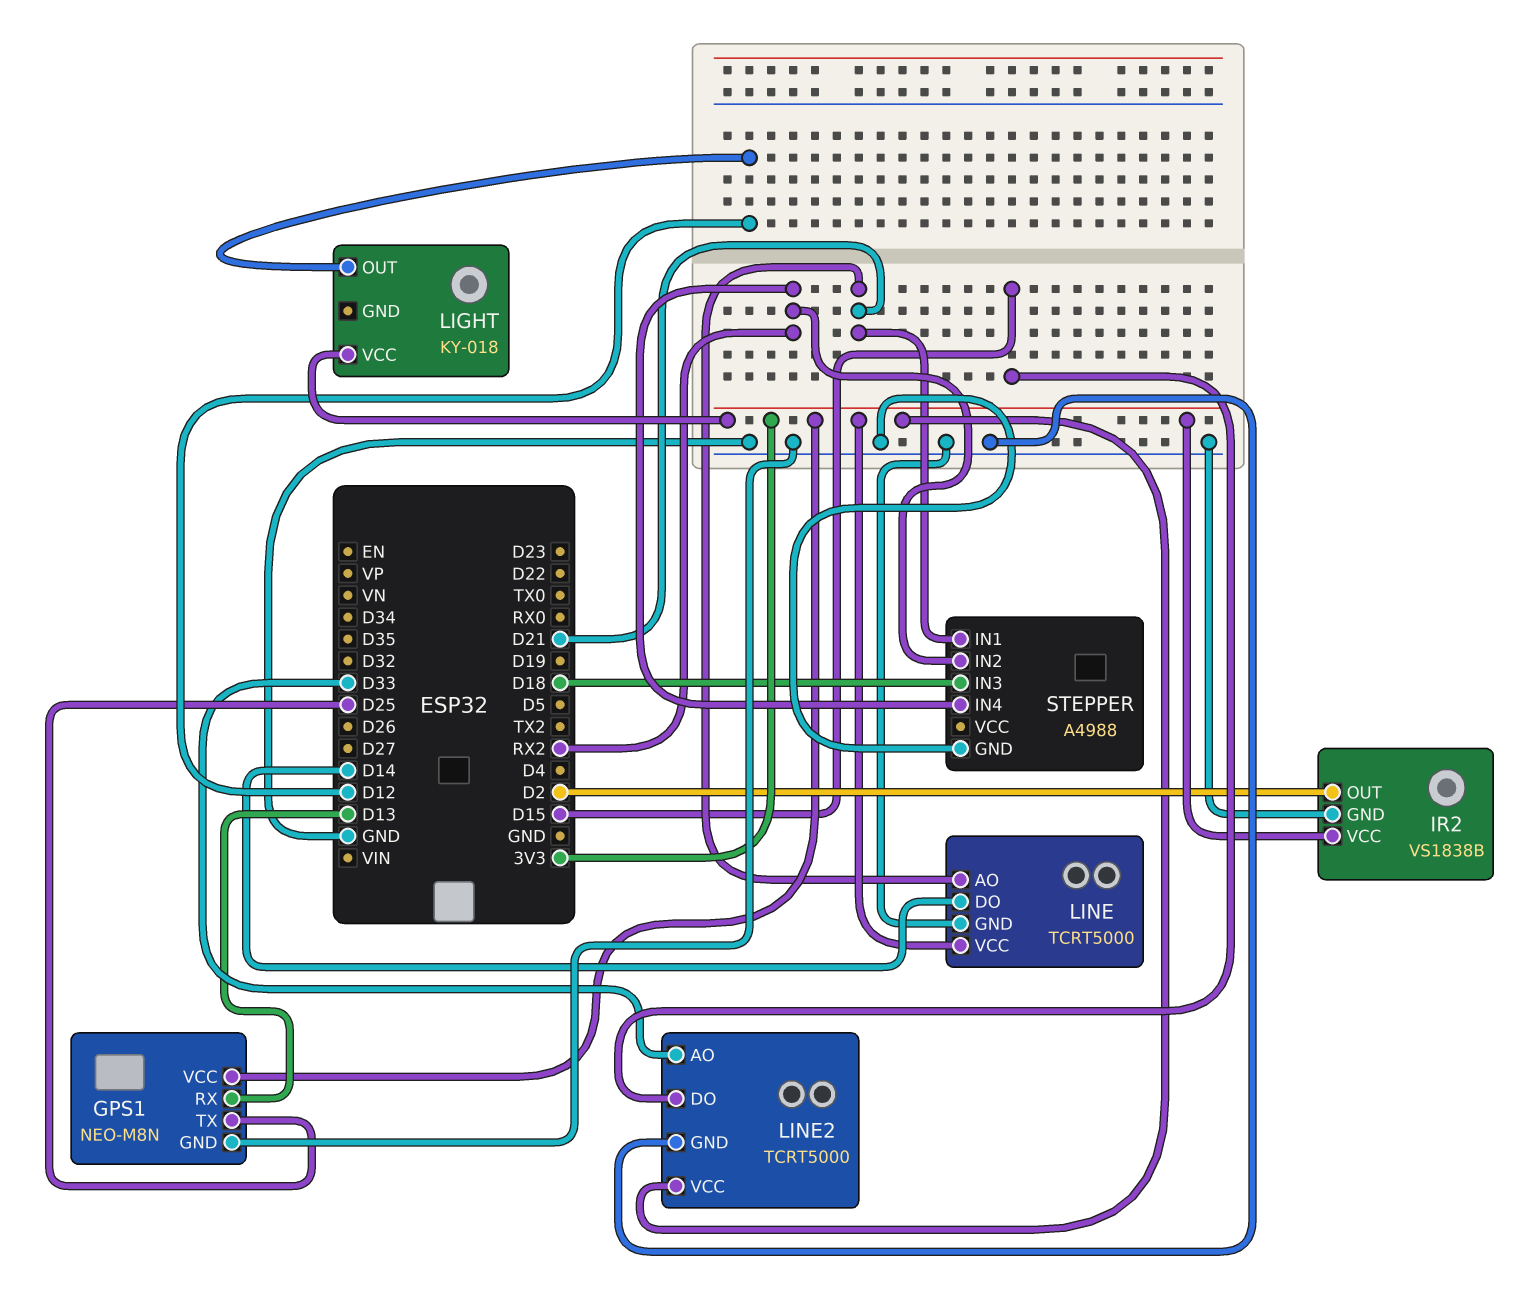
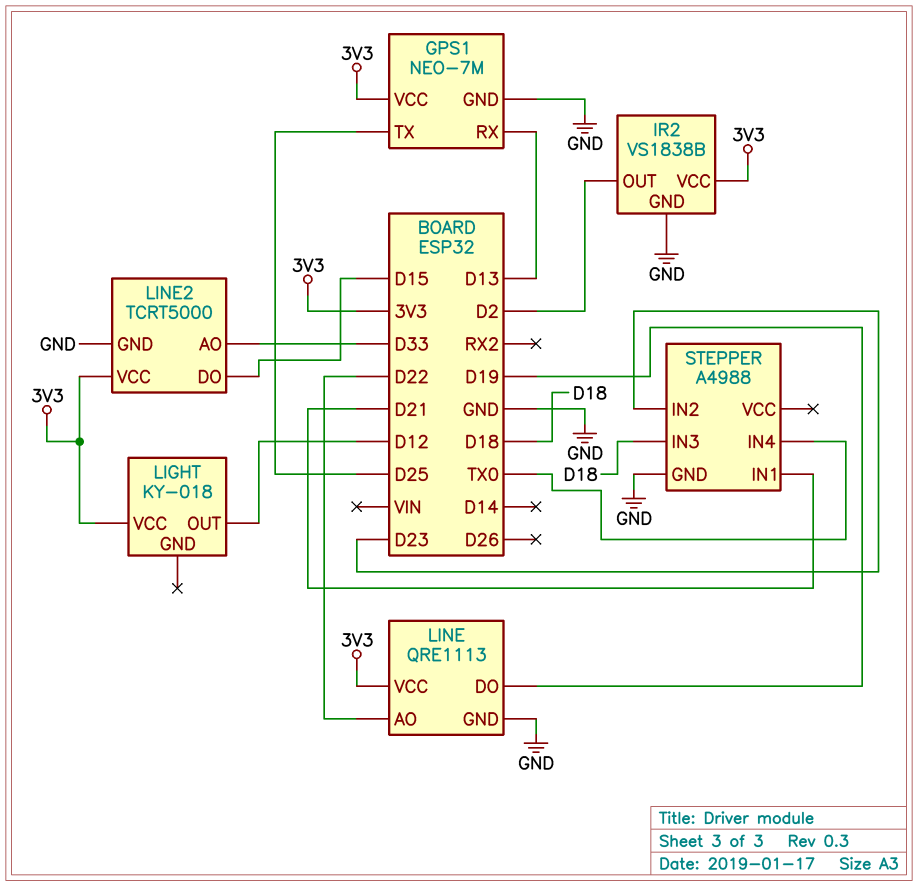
GPS1: NEO-M8N -> NEO-7M
LINE: TCRT5000 -> QRE1113
LINE pin AO: D21 -> D22
LINE pin DO: D14 -> D19
STEPPER pin IN2: RX2 -> D23
STEPPER pin IN4: RX2 -> TX0

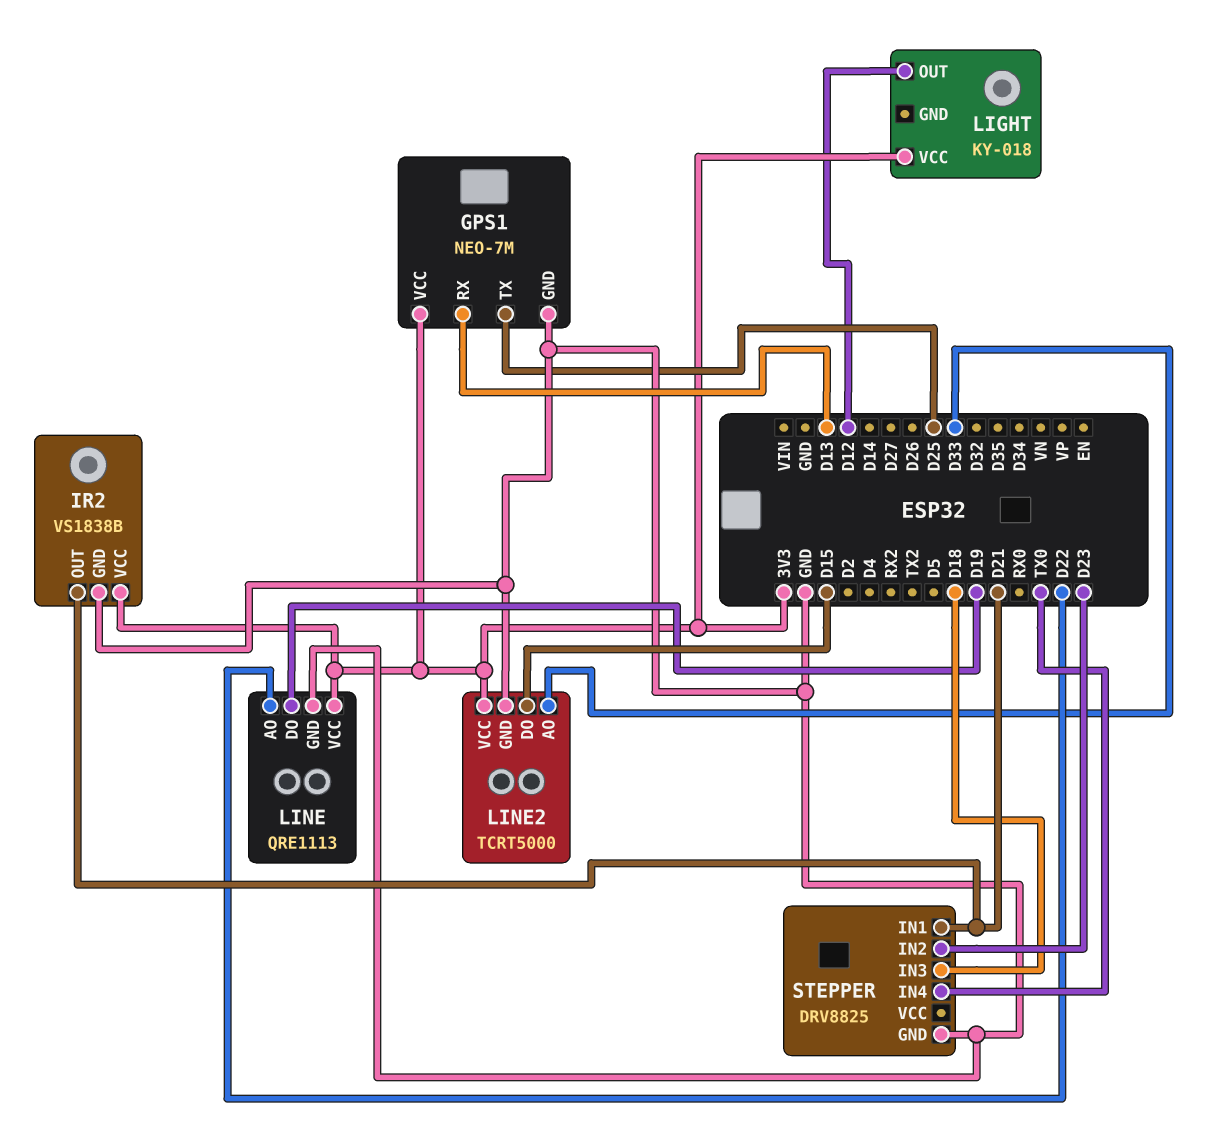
IR2 pin OUT: D2 -> D21
STEPPER: A4988 -> DRV8825

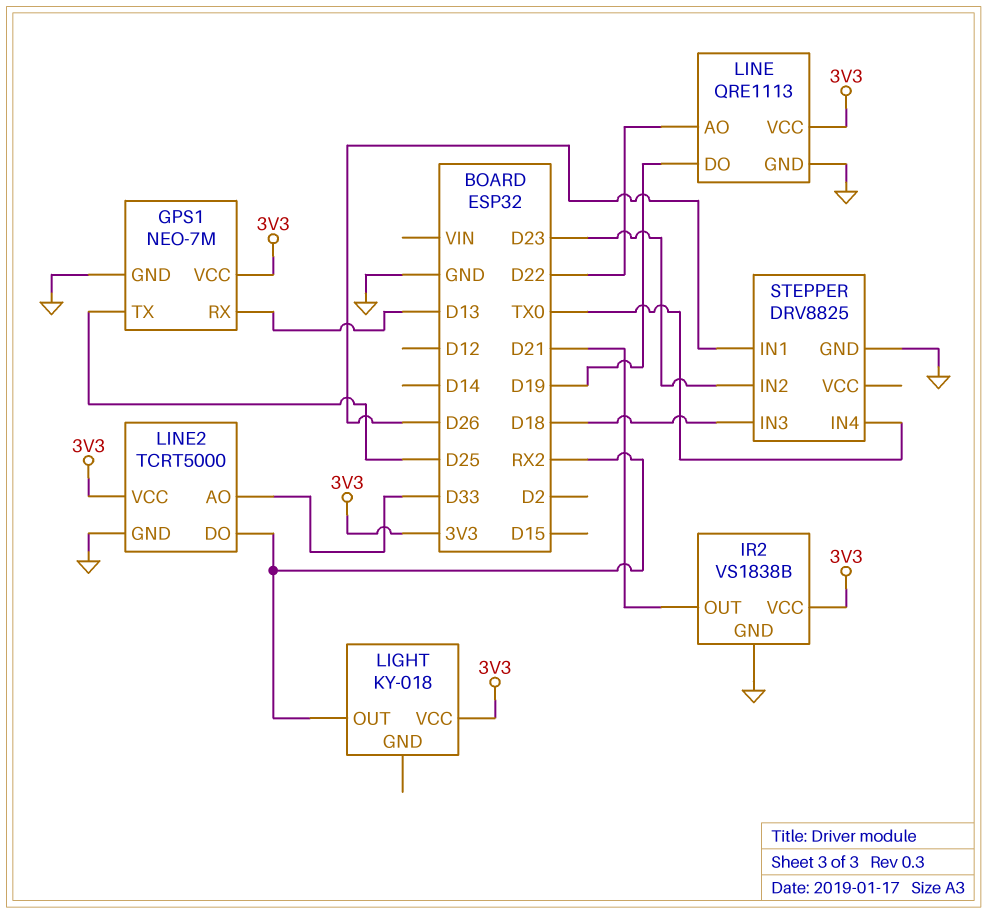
LIGHT pin OUT: D12 -> RX2
LINE2 pin DO: D15 -> RX2
STEPPER pin IN1: D21 -> D26

